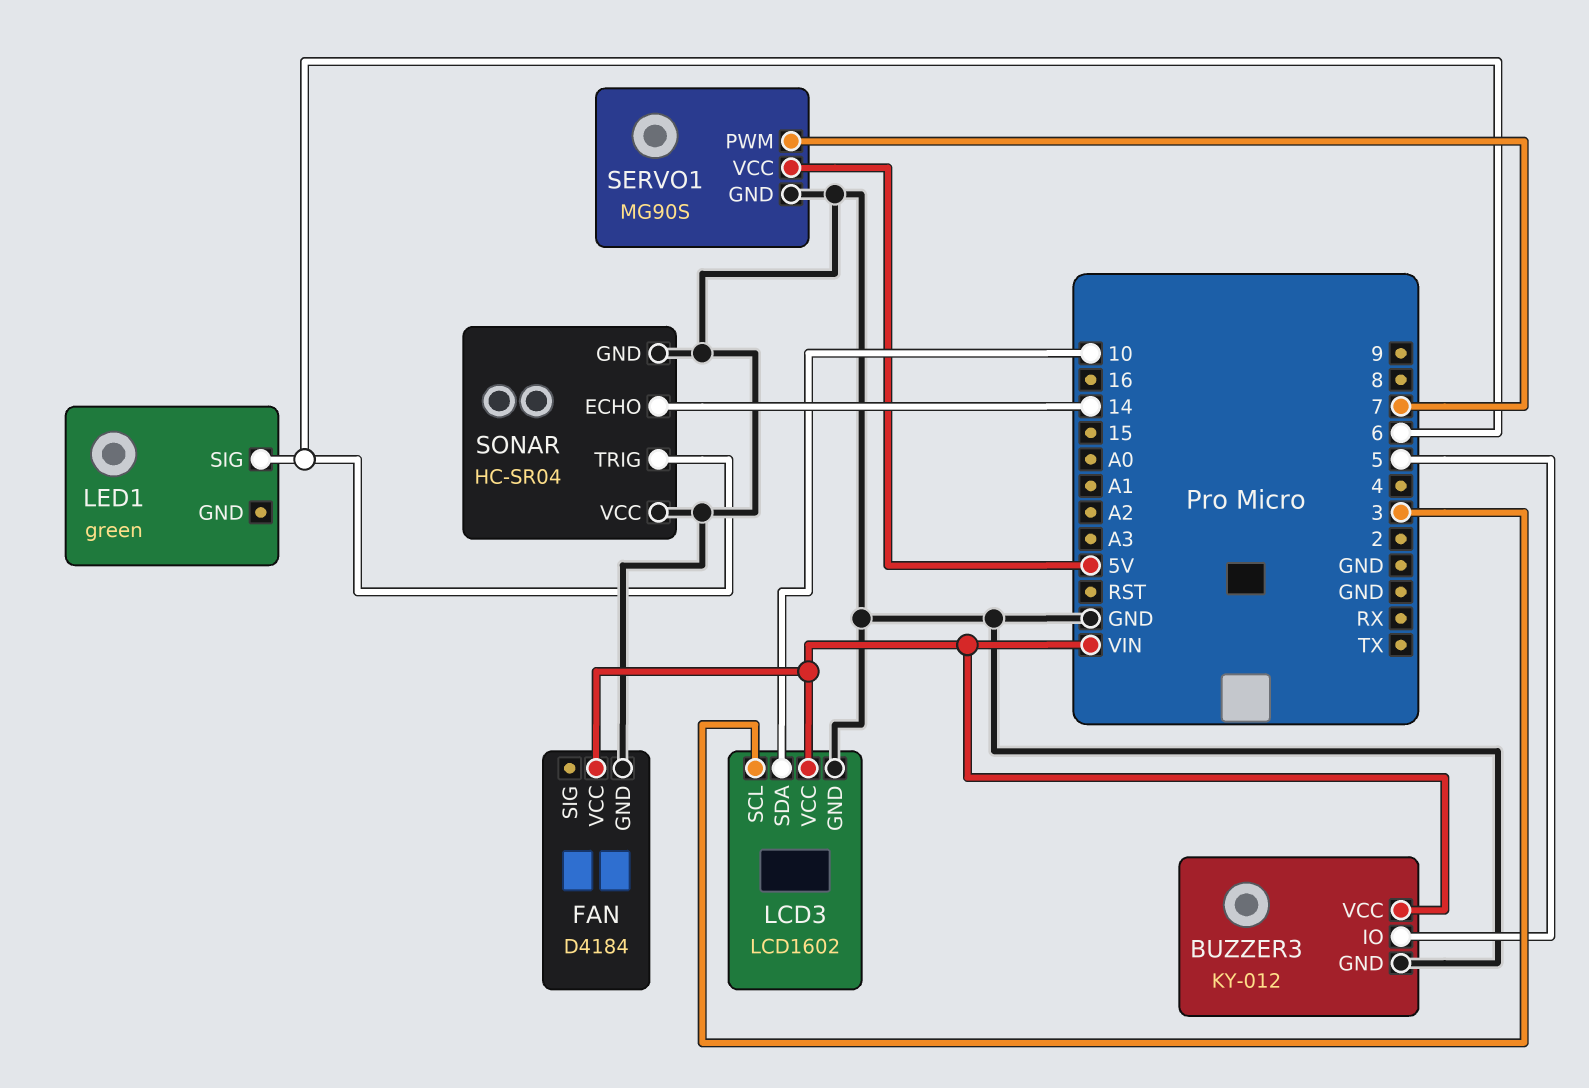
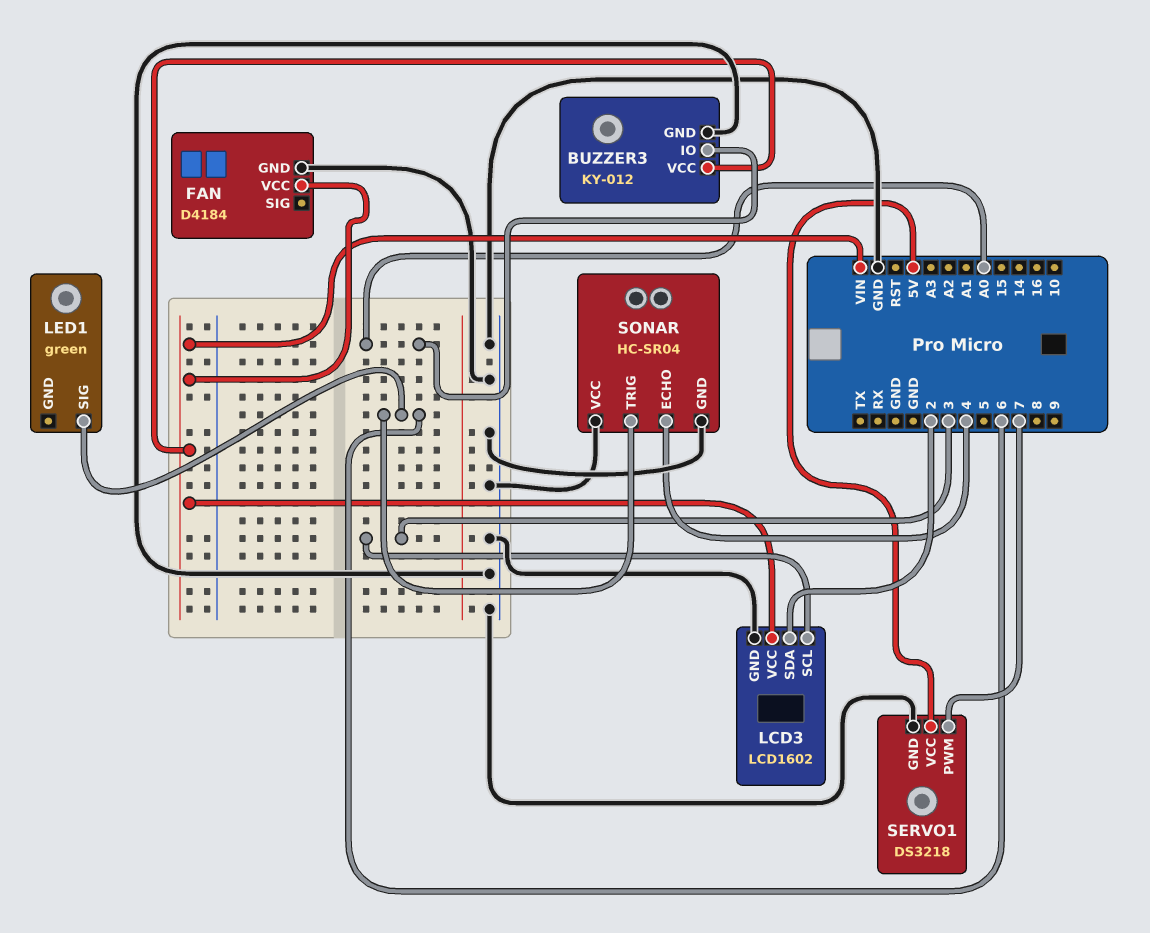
BUZZER3 pin IO: 5 -> A0
LCD3 pin SDA: 10 -> 2
SERVO1: MG90S -> DS3218
SONAR pin ECHO: 14 -> 4

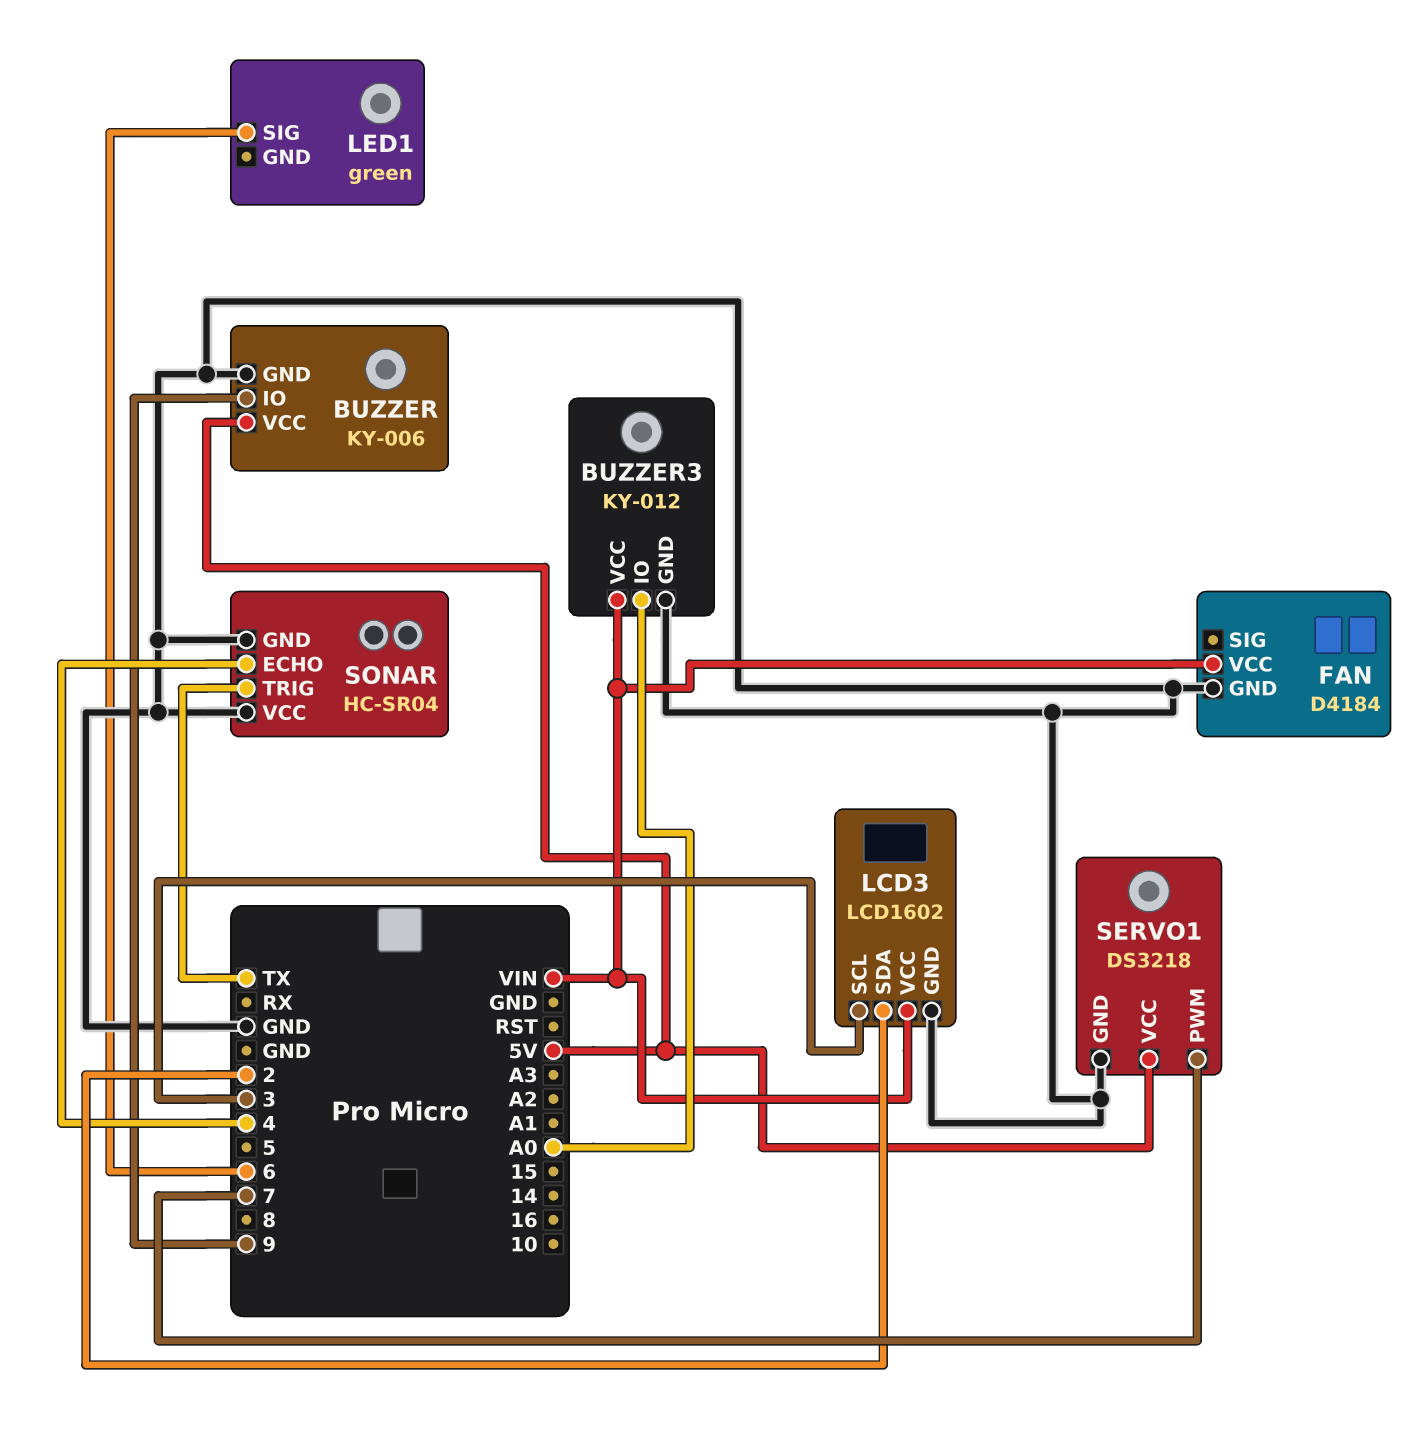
BUZZER: none -> KY-006
BUZZER pin GND: none -> GND
BUZZER pin IO: none -> 9
BUZZER pin VCC: none -> 5V
SONAR pin TRIG: 6 -> TX

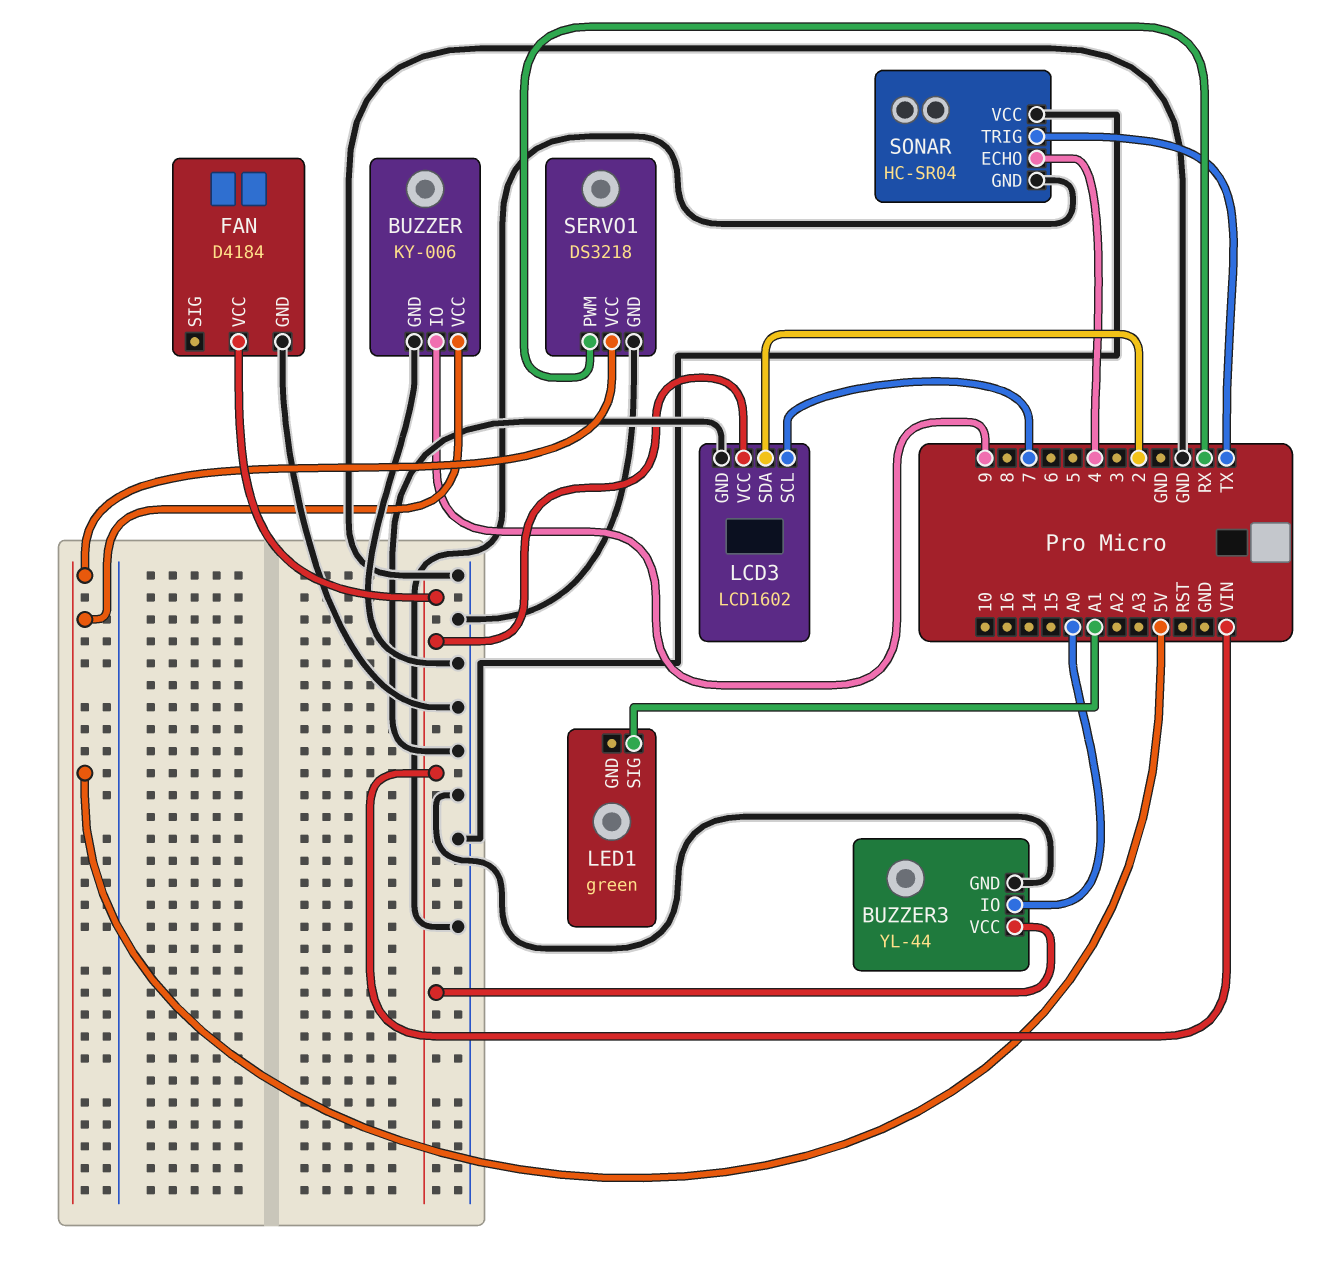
BUZZER3: KY-012 -> YL-44
LCD3 pin SCL: 3 -> 7
LED1 pin SIG: 6 -> A1
SERVO1 pin PWM: 7 -> RX

